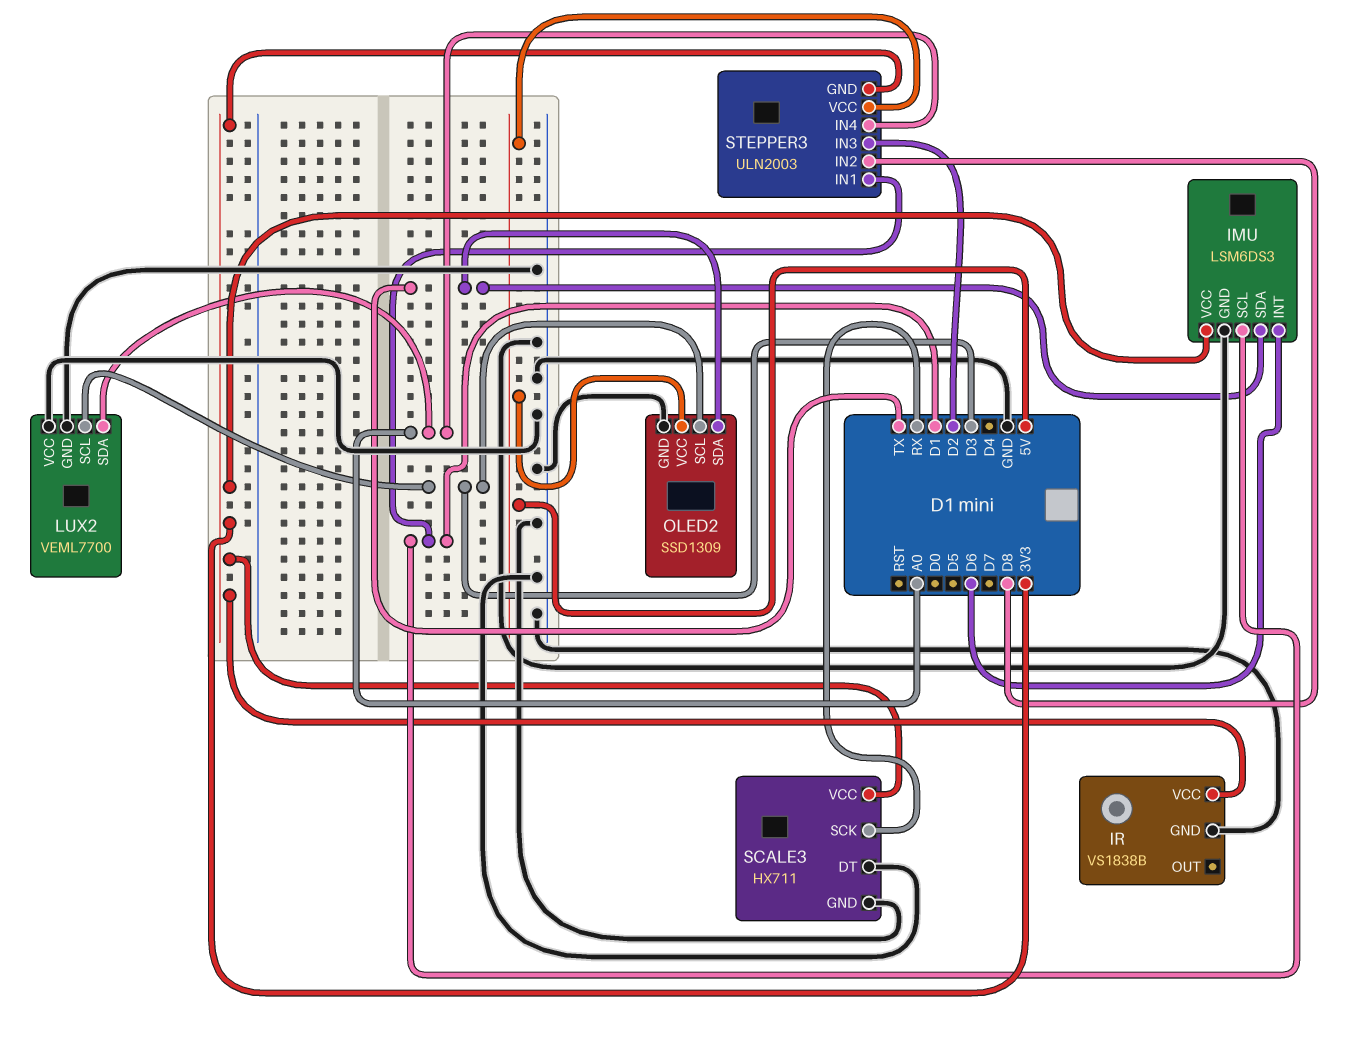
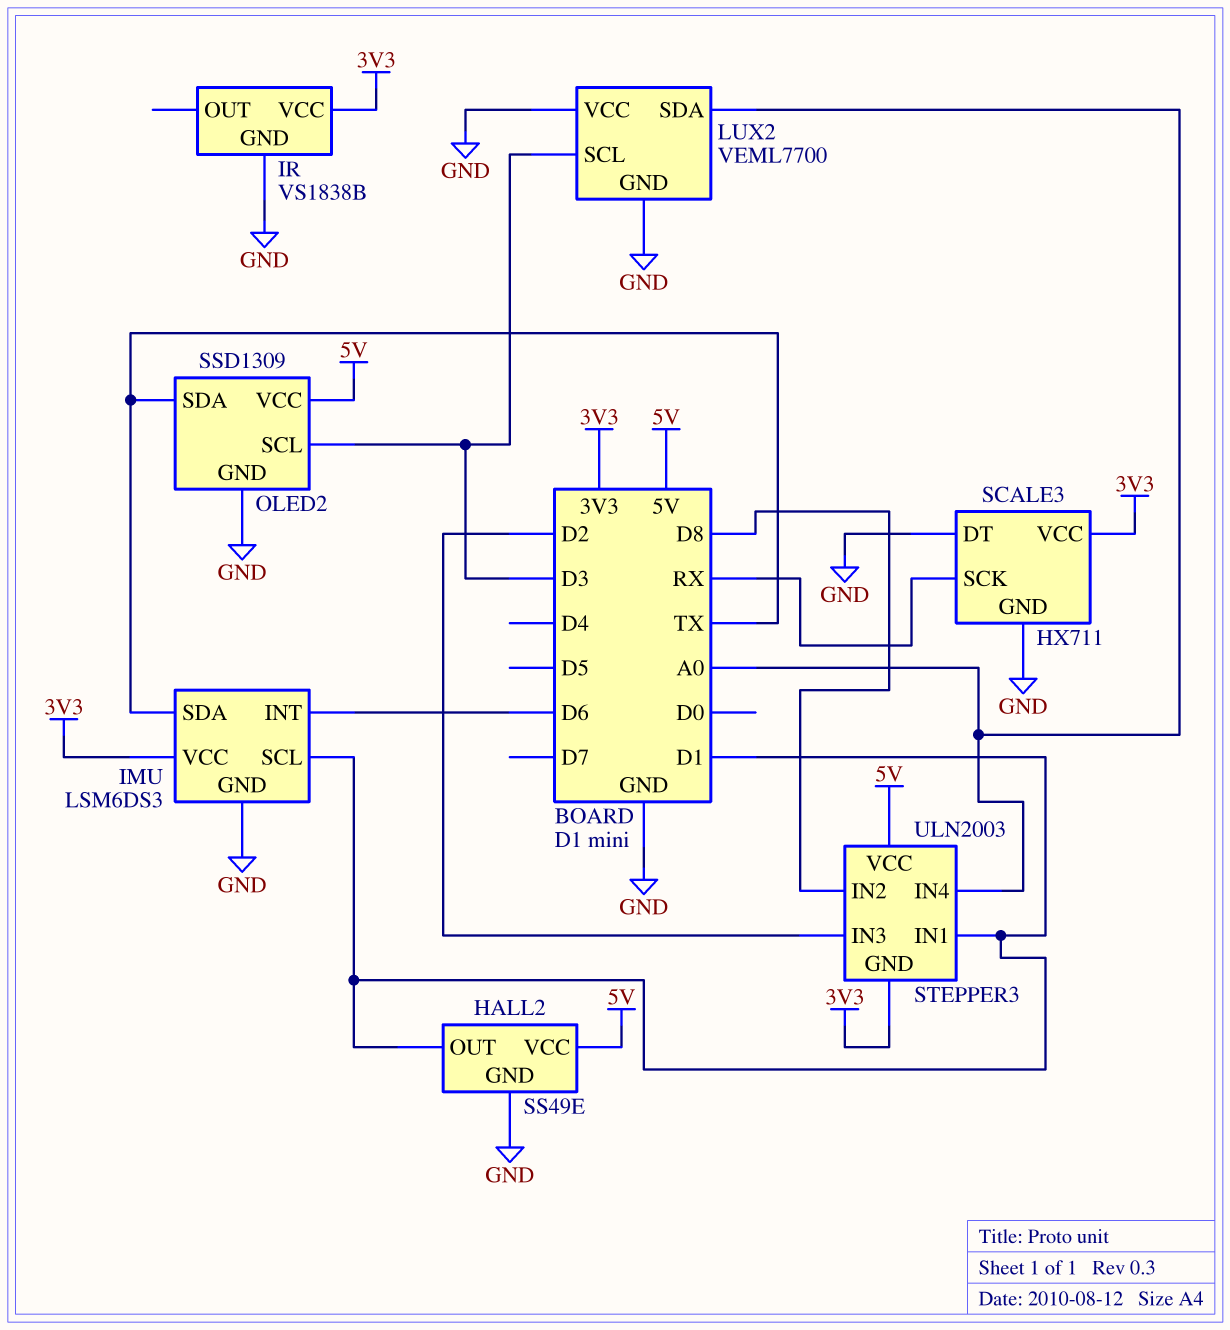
HALL2: none -> SS49E
HALL2 pin GND: none -> GND
HALL2 pin OUT: none -> D1
HALL2 pin VCC: none -> 5V

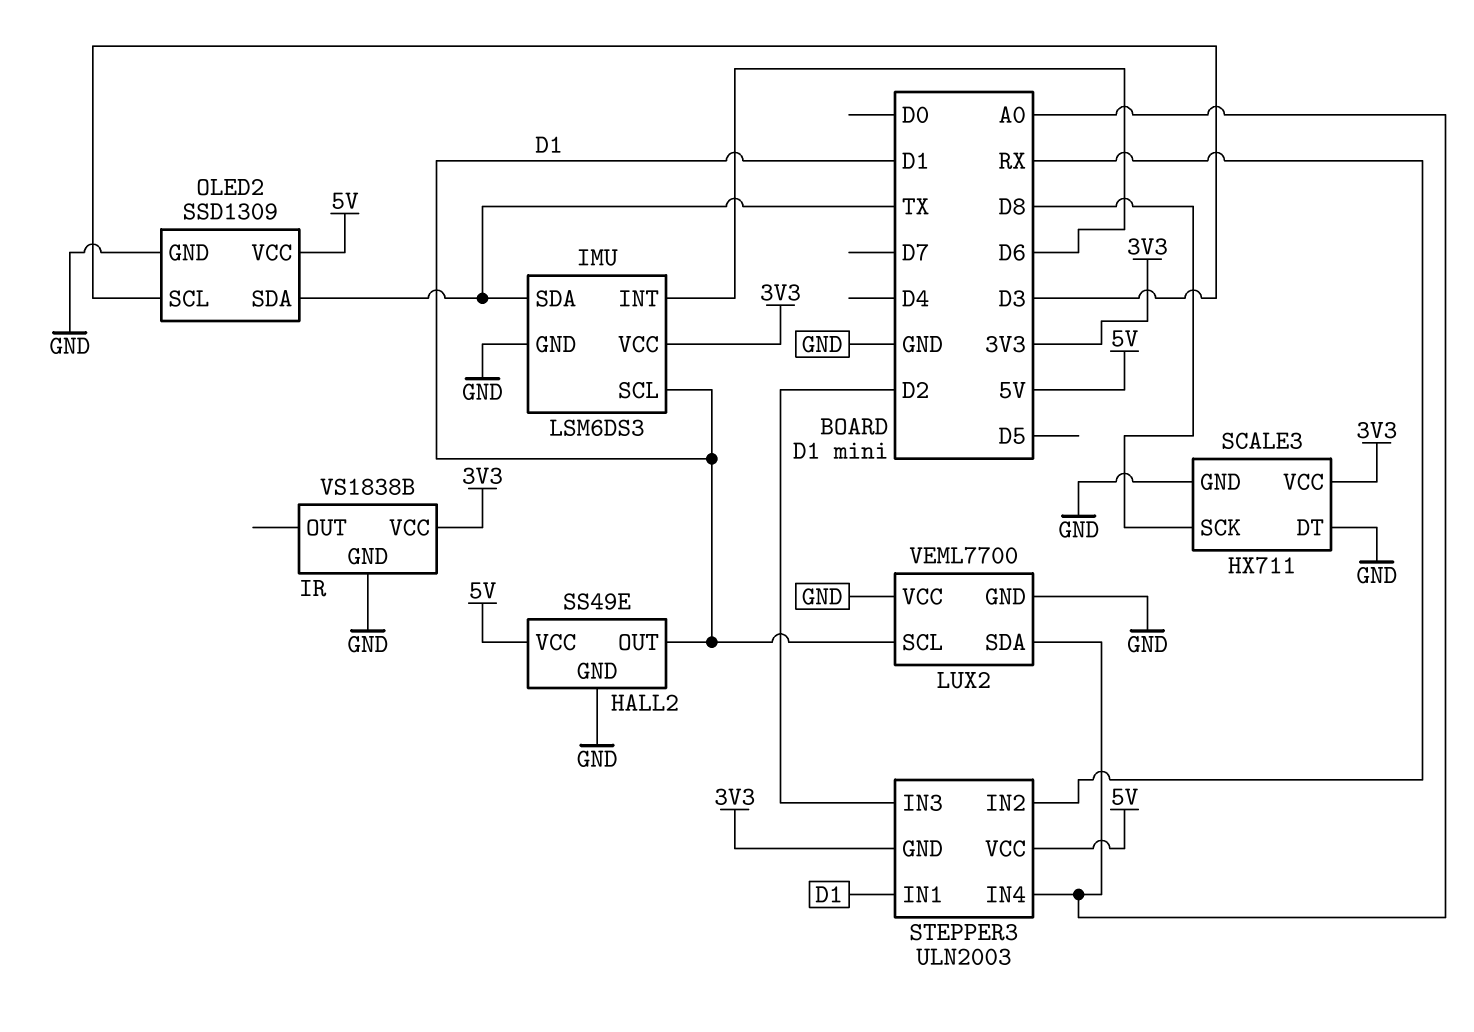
LUX2 pin SCL: D3 -> D1
SCALE3 pin SCK: RX -> D8
STEPPER3 pin IN2: D8 -> RX

